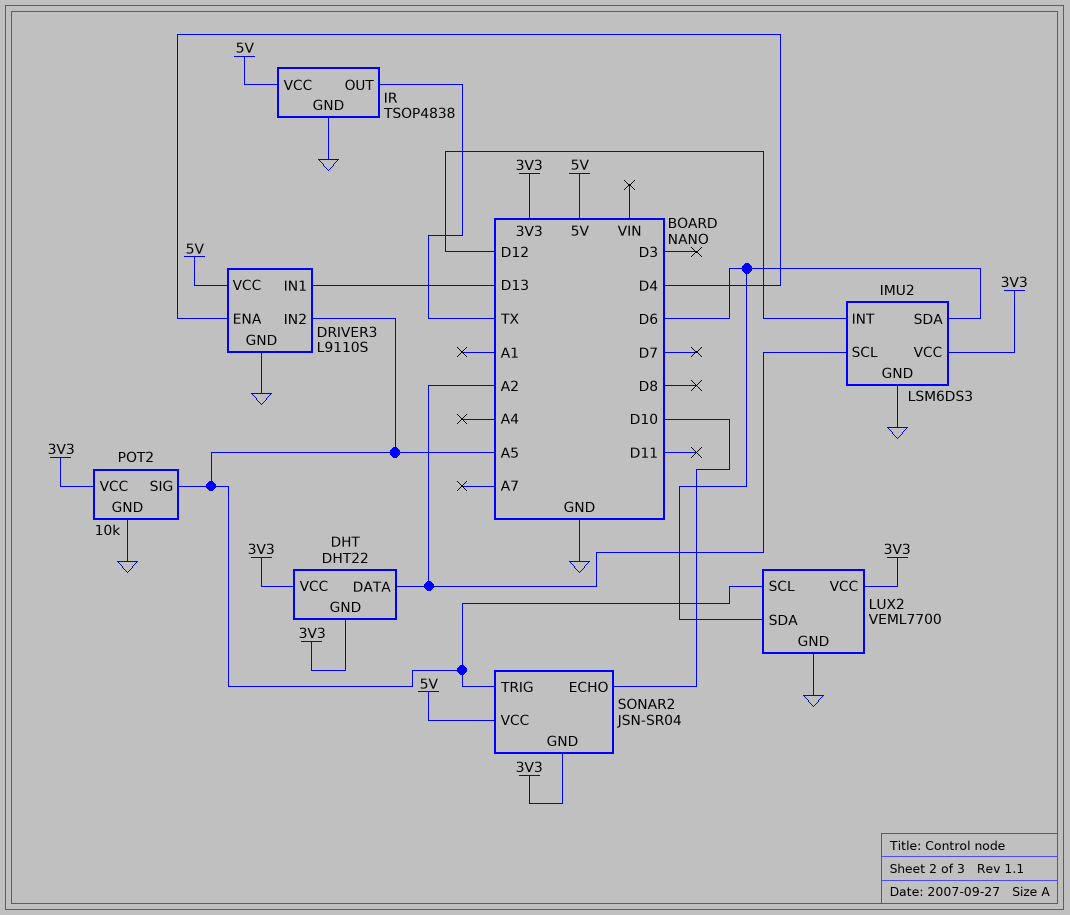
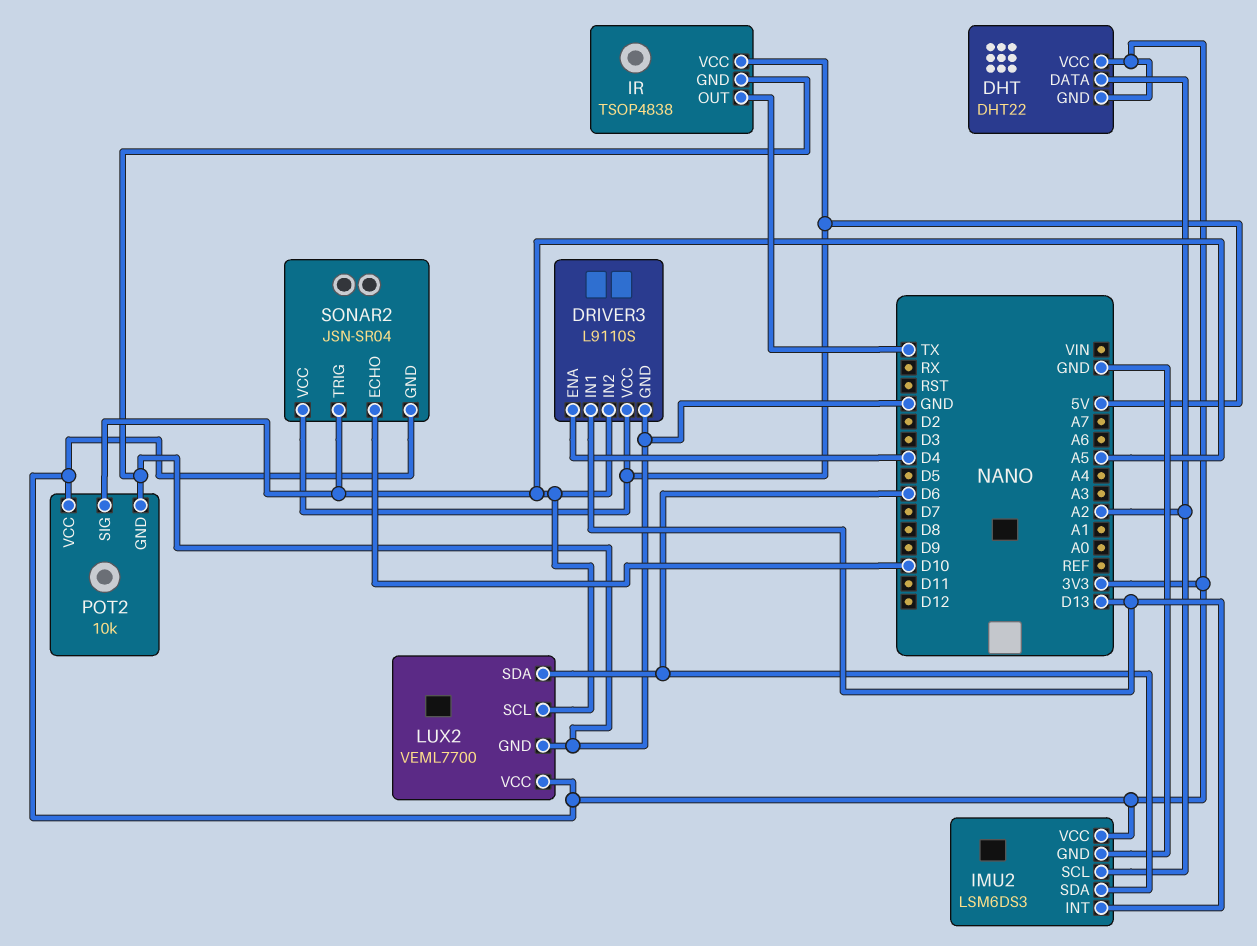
IMU2 pin INT: D12 -> D13

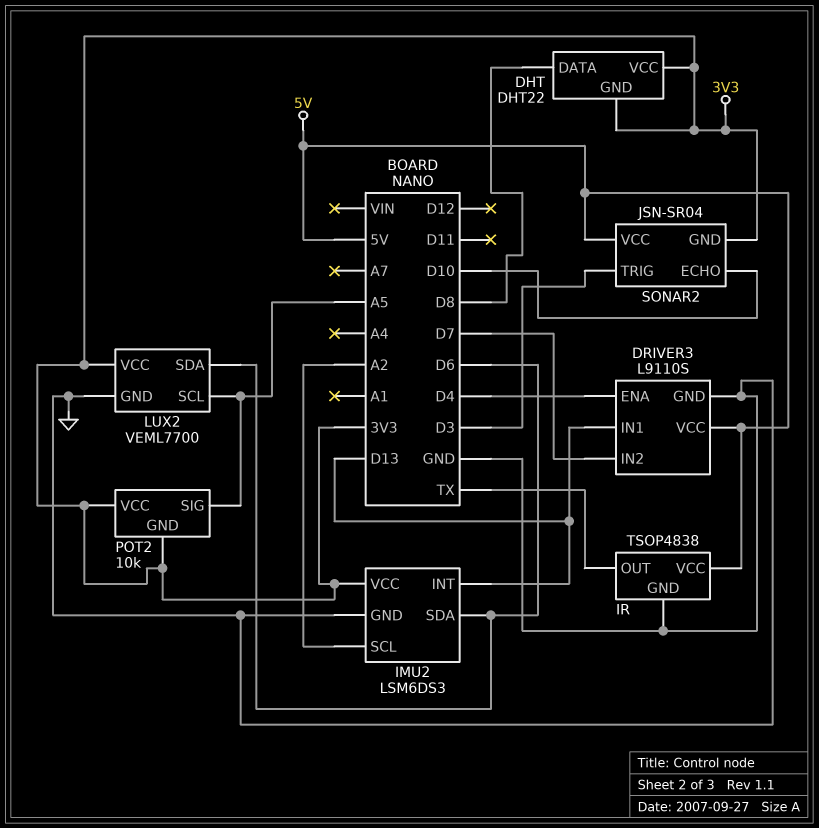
DHT pin DATA: A2 -> D8
DRIVER3 pin IN2: A5 -> D7
POT2 pin GND: GND -> 3V3
SONAR2 pin TRIG: A5 -> D3

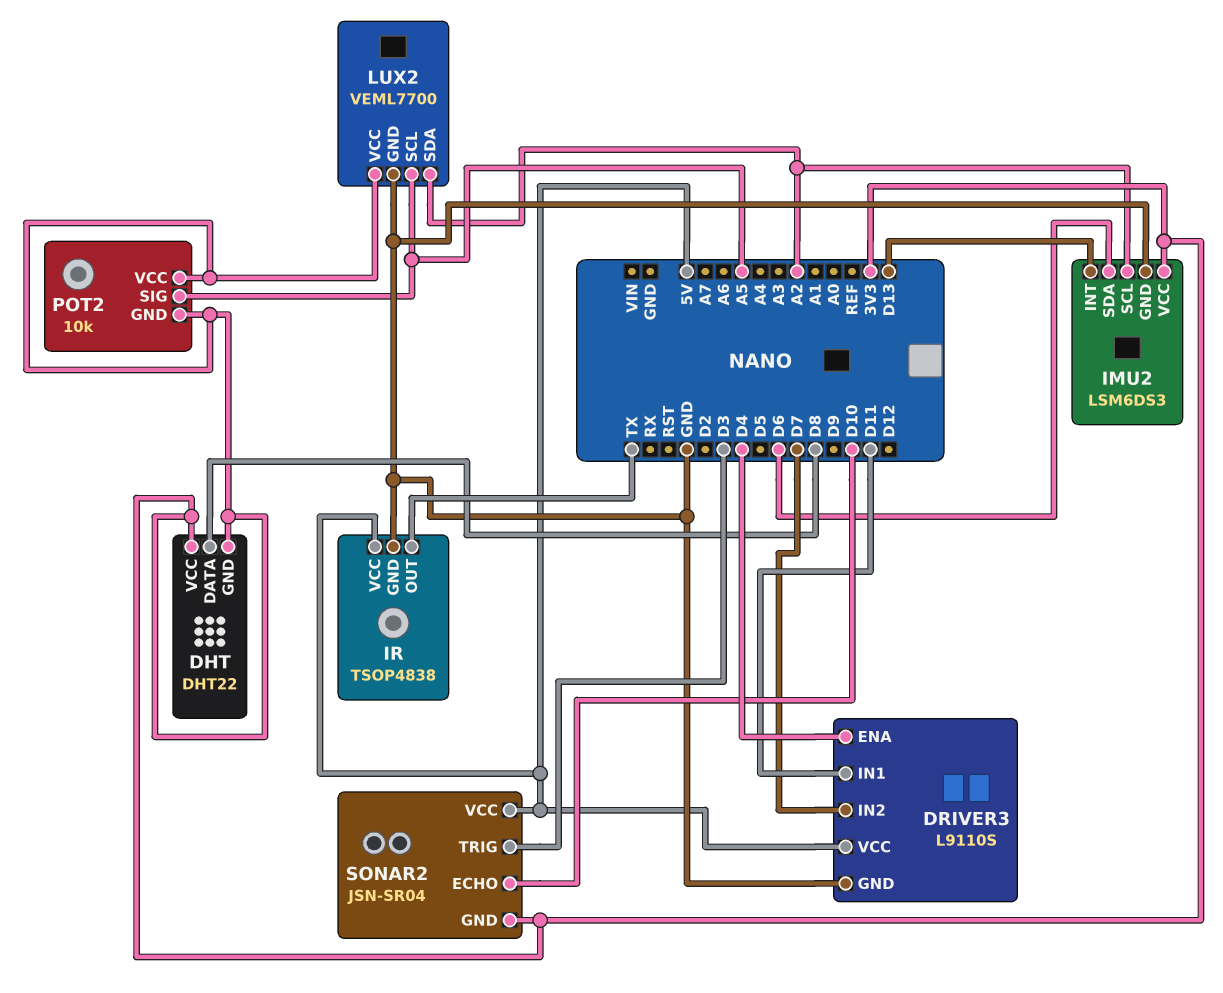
DRIVER3 pin IN1: D13 -> D11
LUX2 pin SDA: D6 -> A2

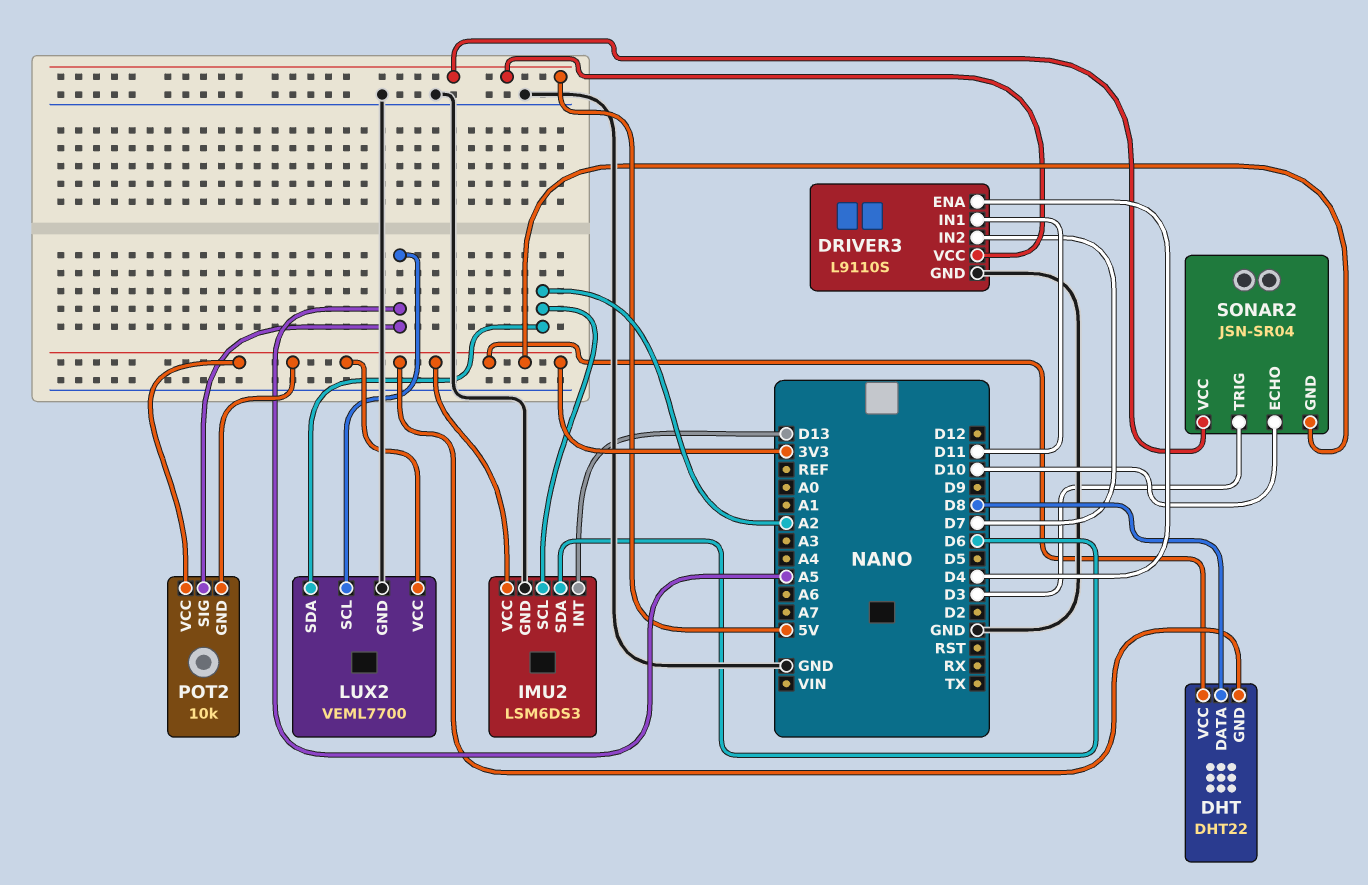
IR: TSOP4838 -> none
IR pin GND: GND -> none
IR pin OUT: TX -> none
IR pin VCC: 5V -> none

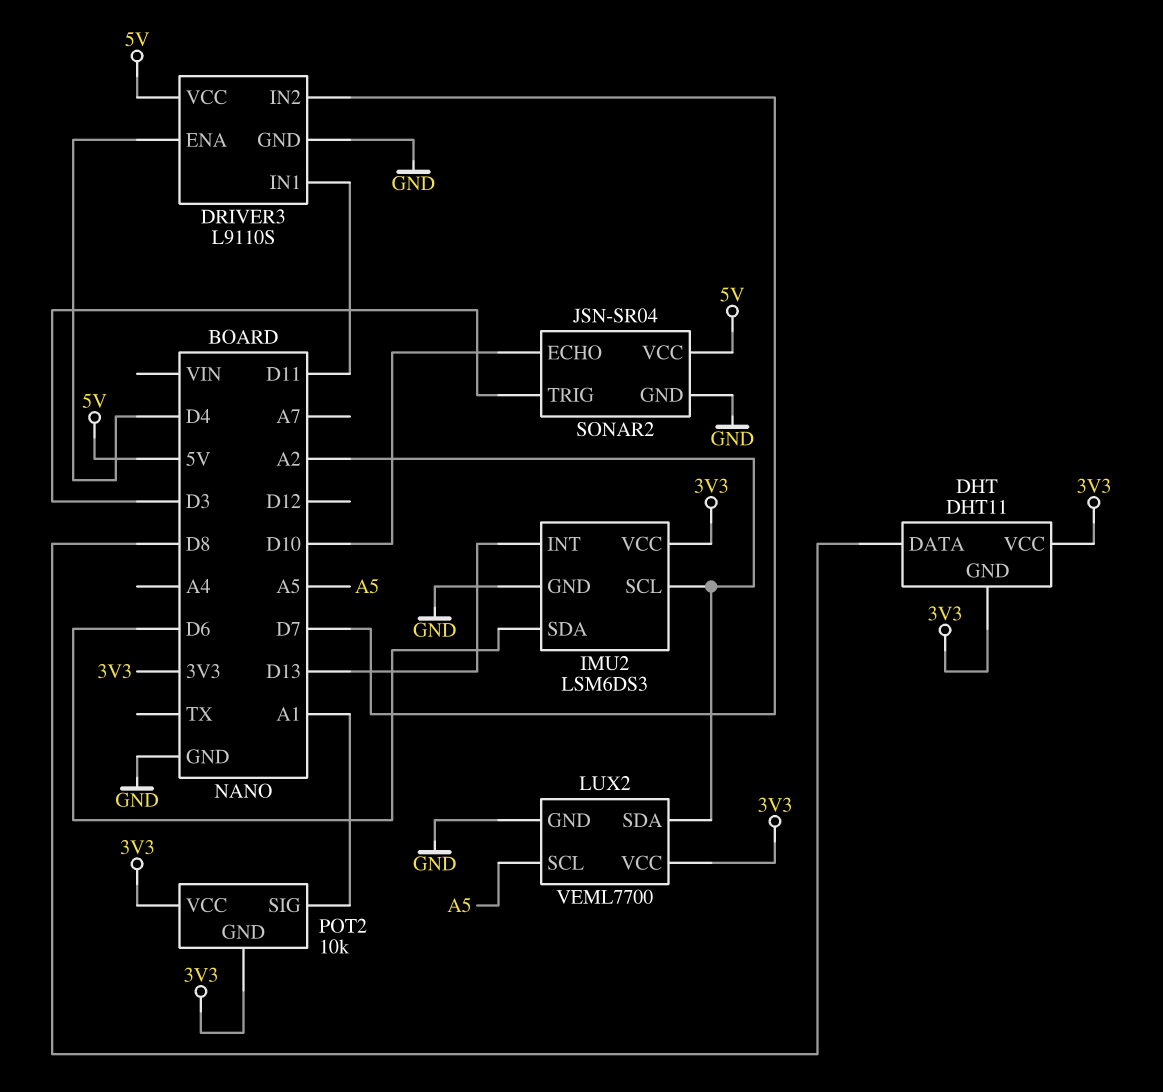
DHT: DHT22 -> DHT11
POT2 pin SIG: A5 -> A1
SONAR2 pin GND: 3V3 -> GND

